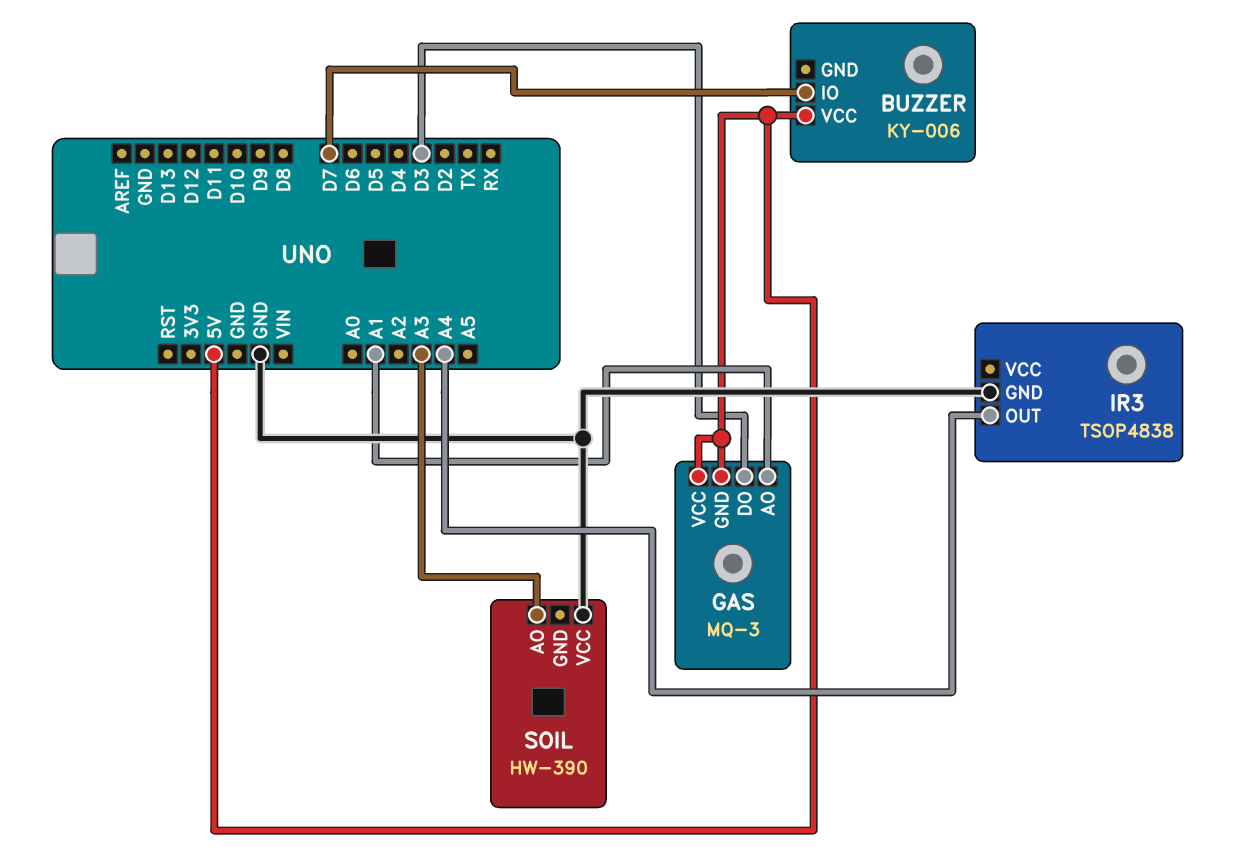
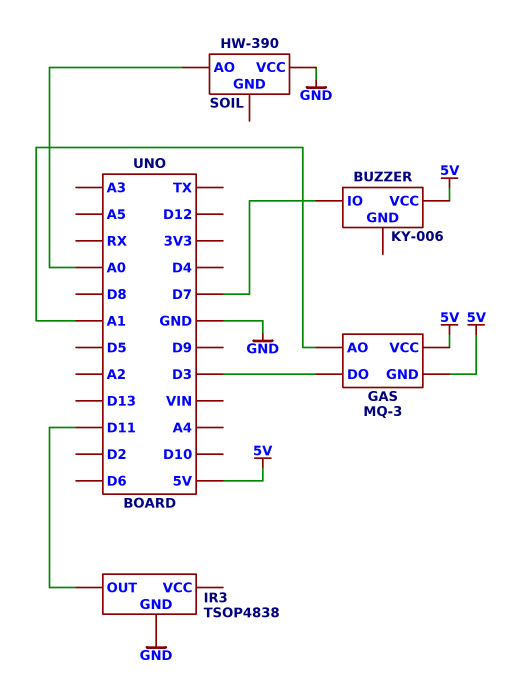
IR3 pin OUT: A4 -> D11
SOIL pin AO: A3 -> A0

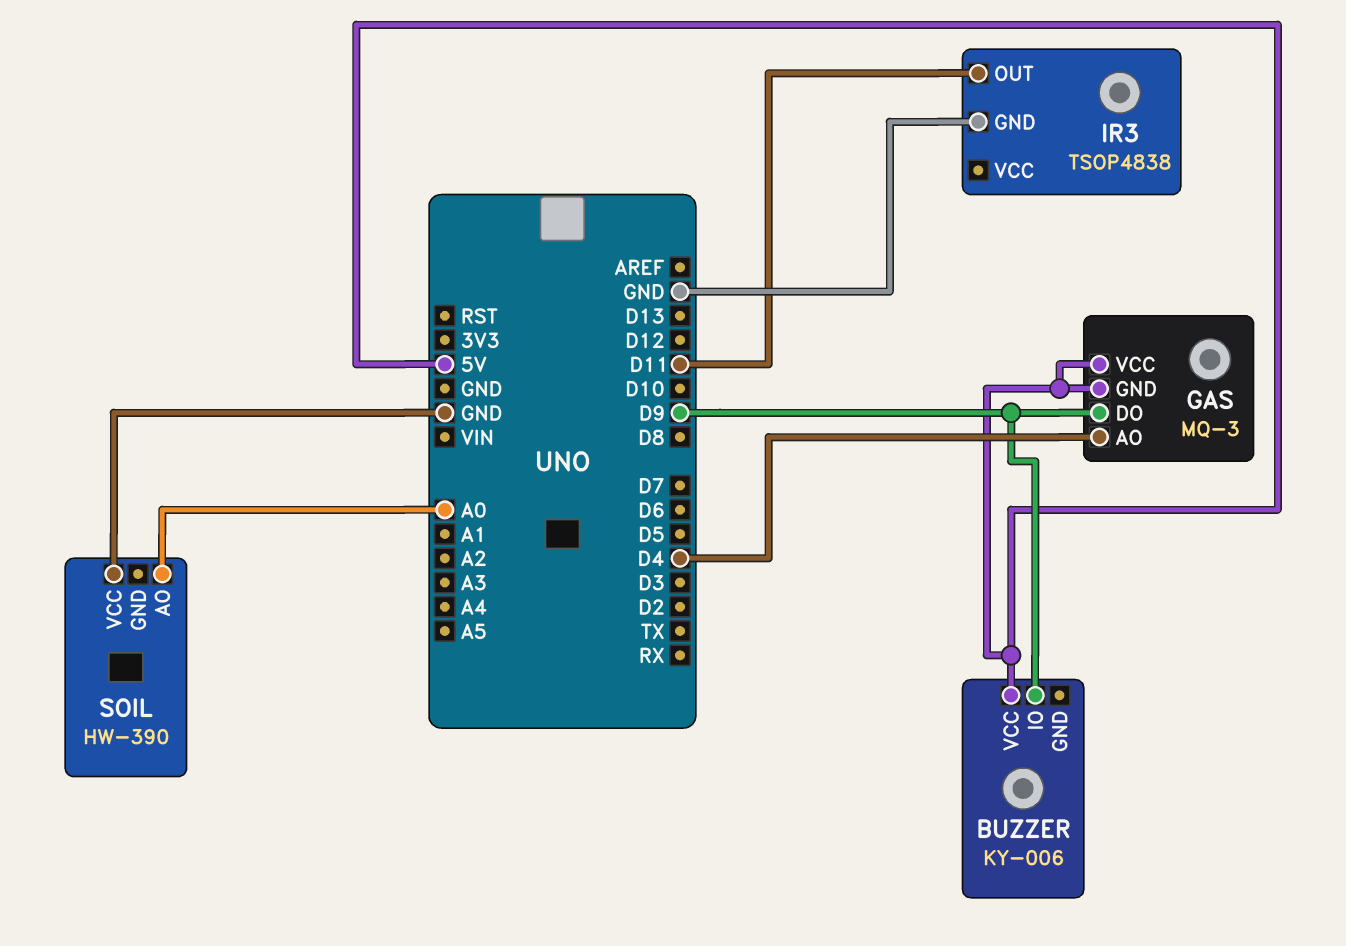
BUZZER pin IO: D7 -> D9
GAS pin AO: A1 -> D4
GAS pin DO: D3 -> D9

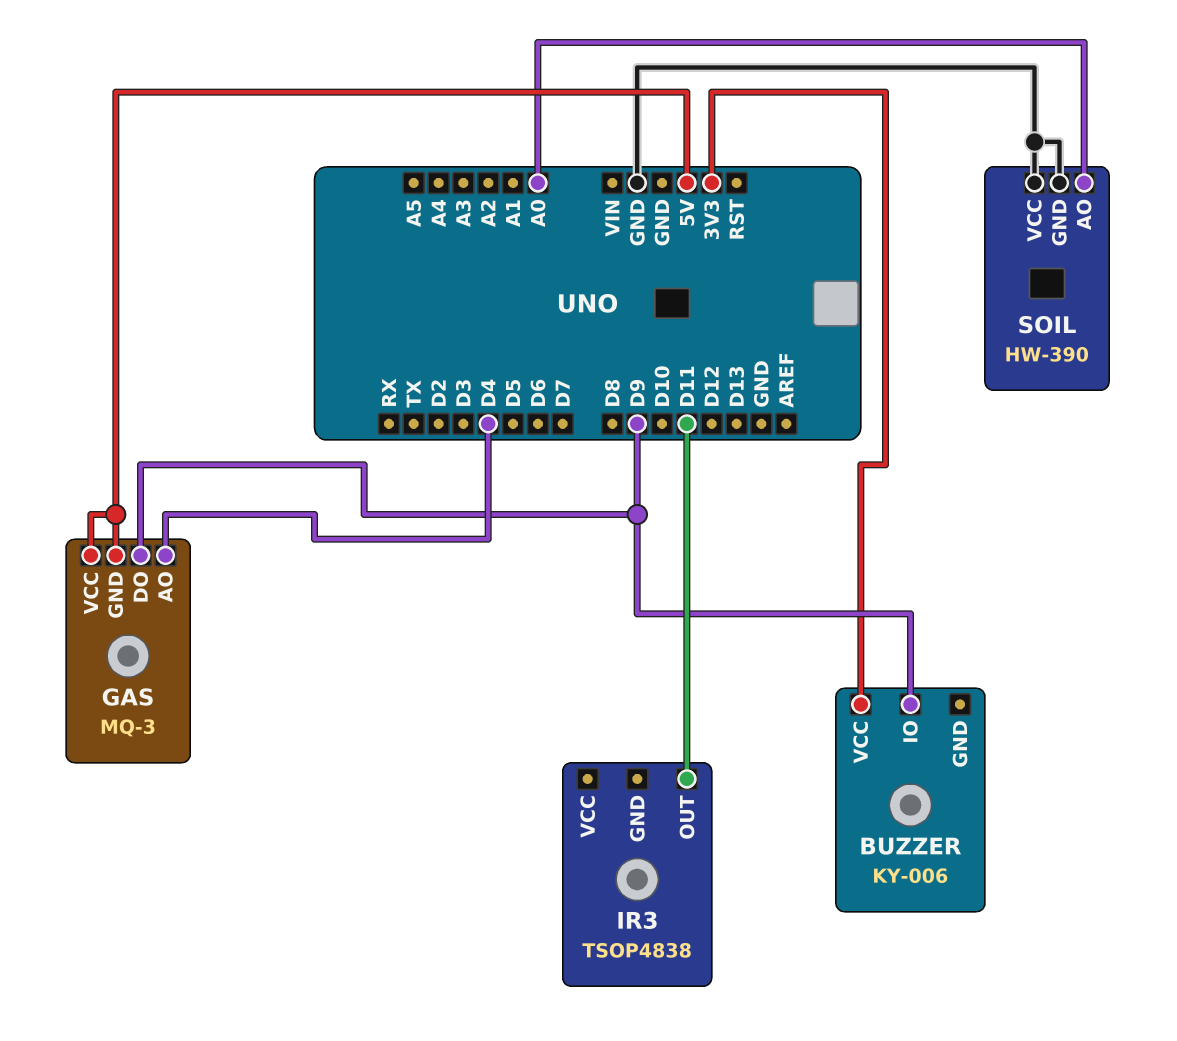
BUZZER pin VCC: 5V -> 3V3
IR3 pin GND: GND -> none
SOIL pin GND: none -> GND

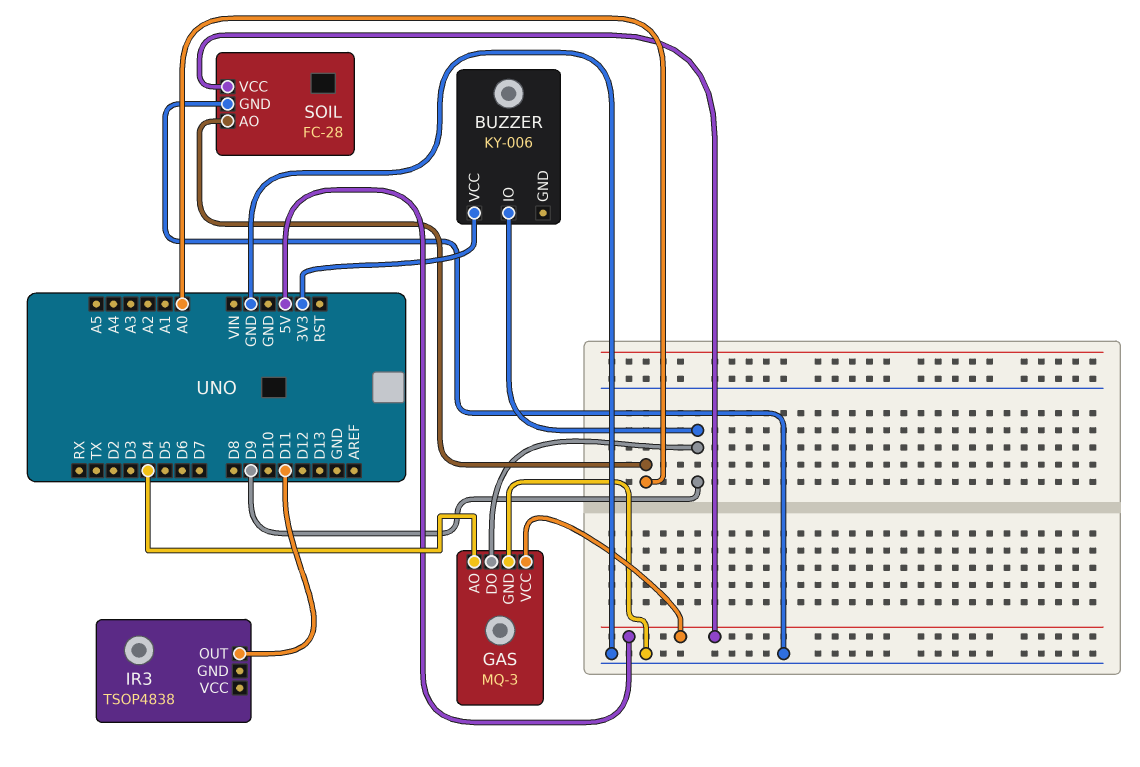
GAS pin GND: 5V -> GND
SOIL: HW-390 -> FC-28
SOIL pin VCC: GND -> 5V

